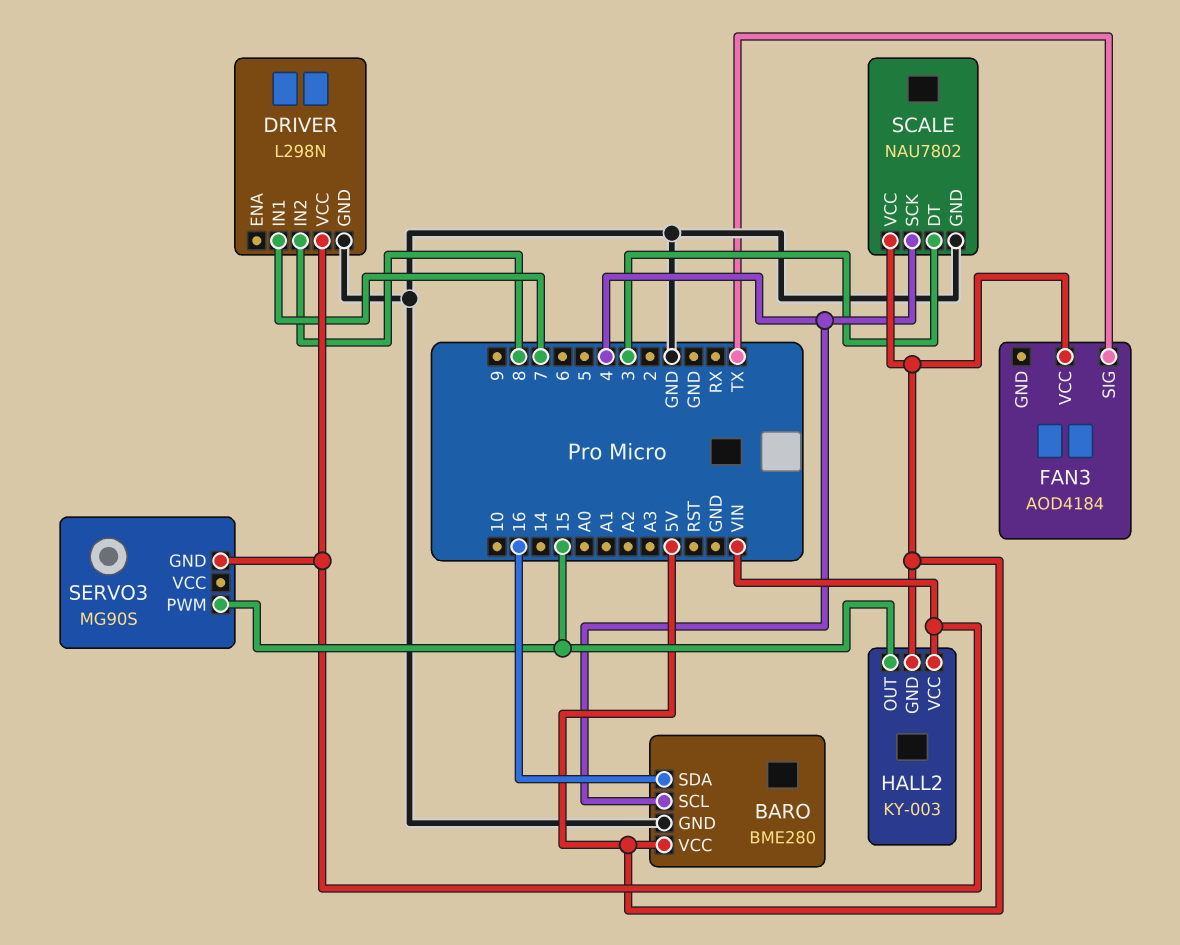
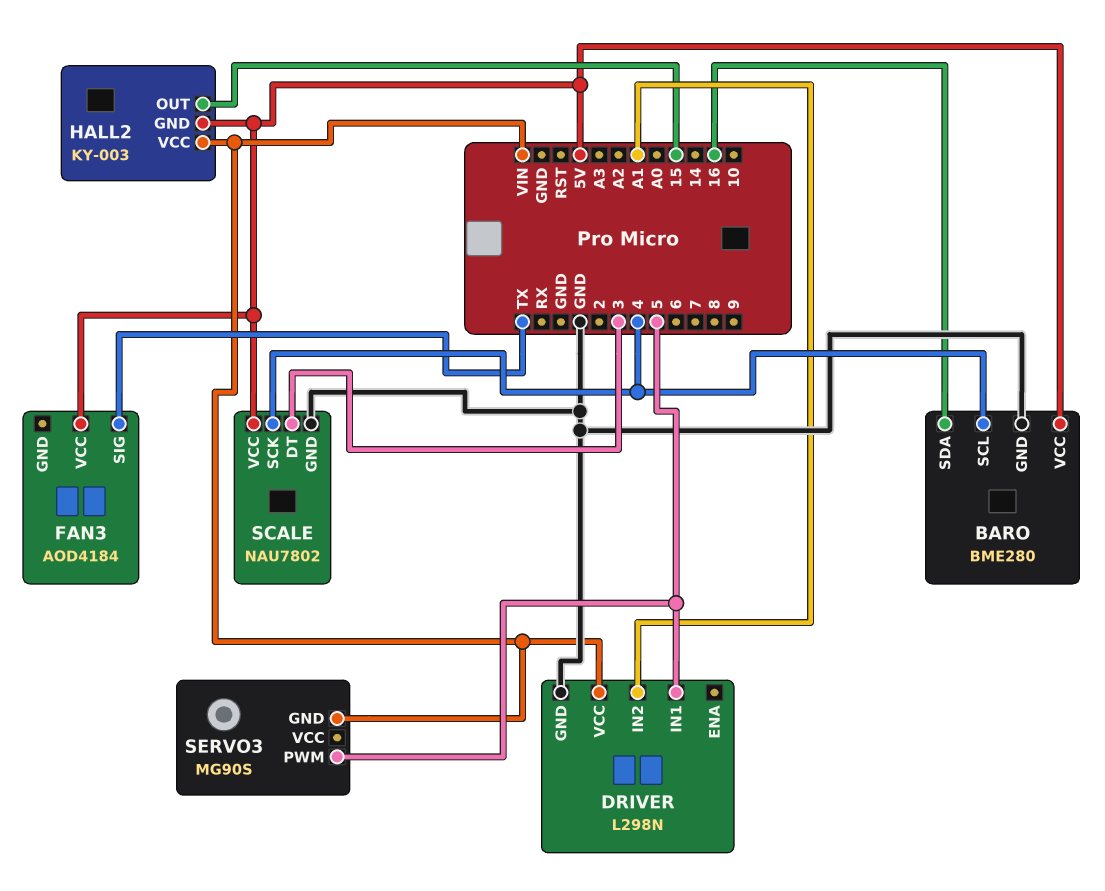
DRIVER pin IN1: 7 -> 5
DRIVER pin IN2: 8 -> A1
SERVO3 pin PWM: 15 -> 5

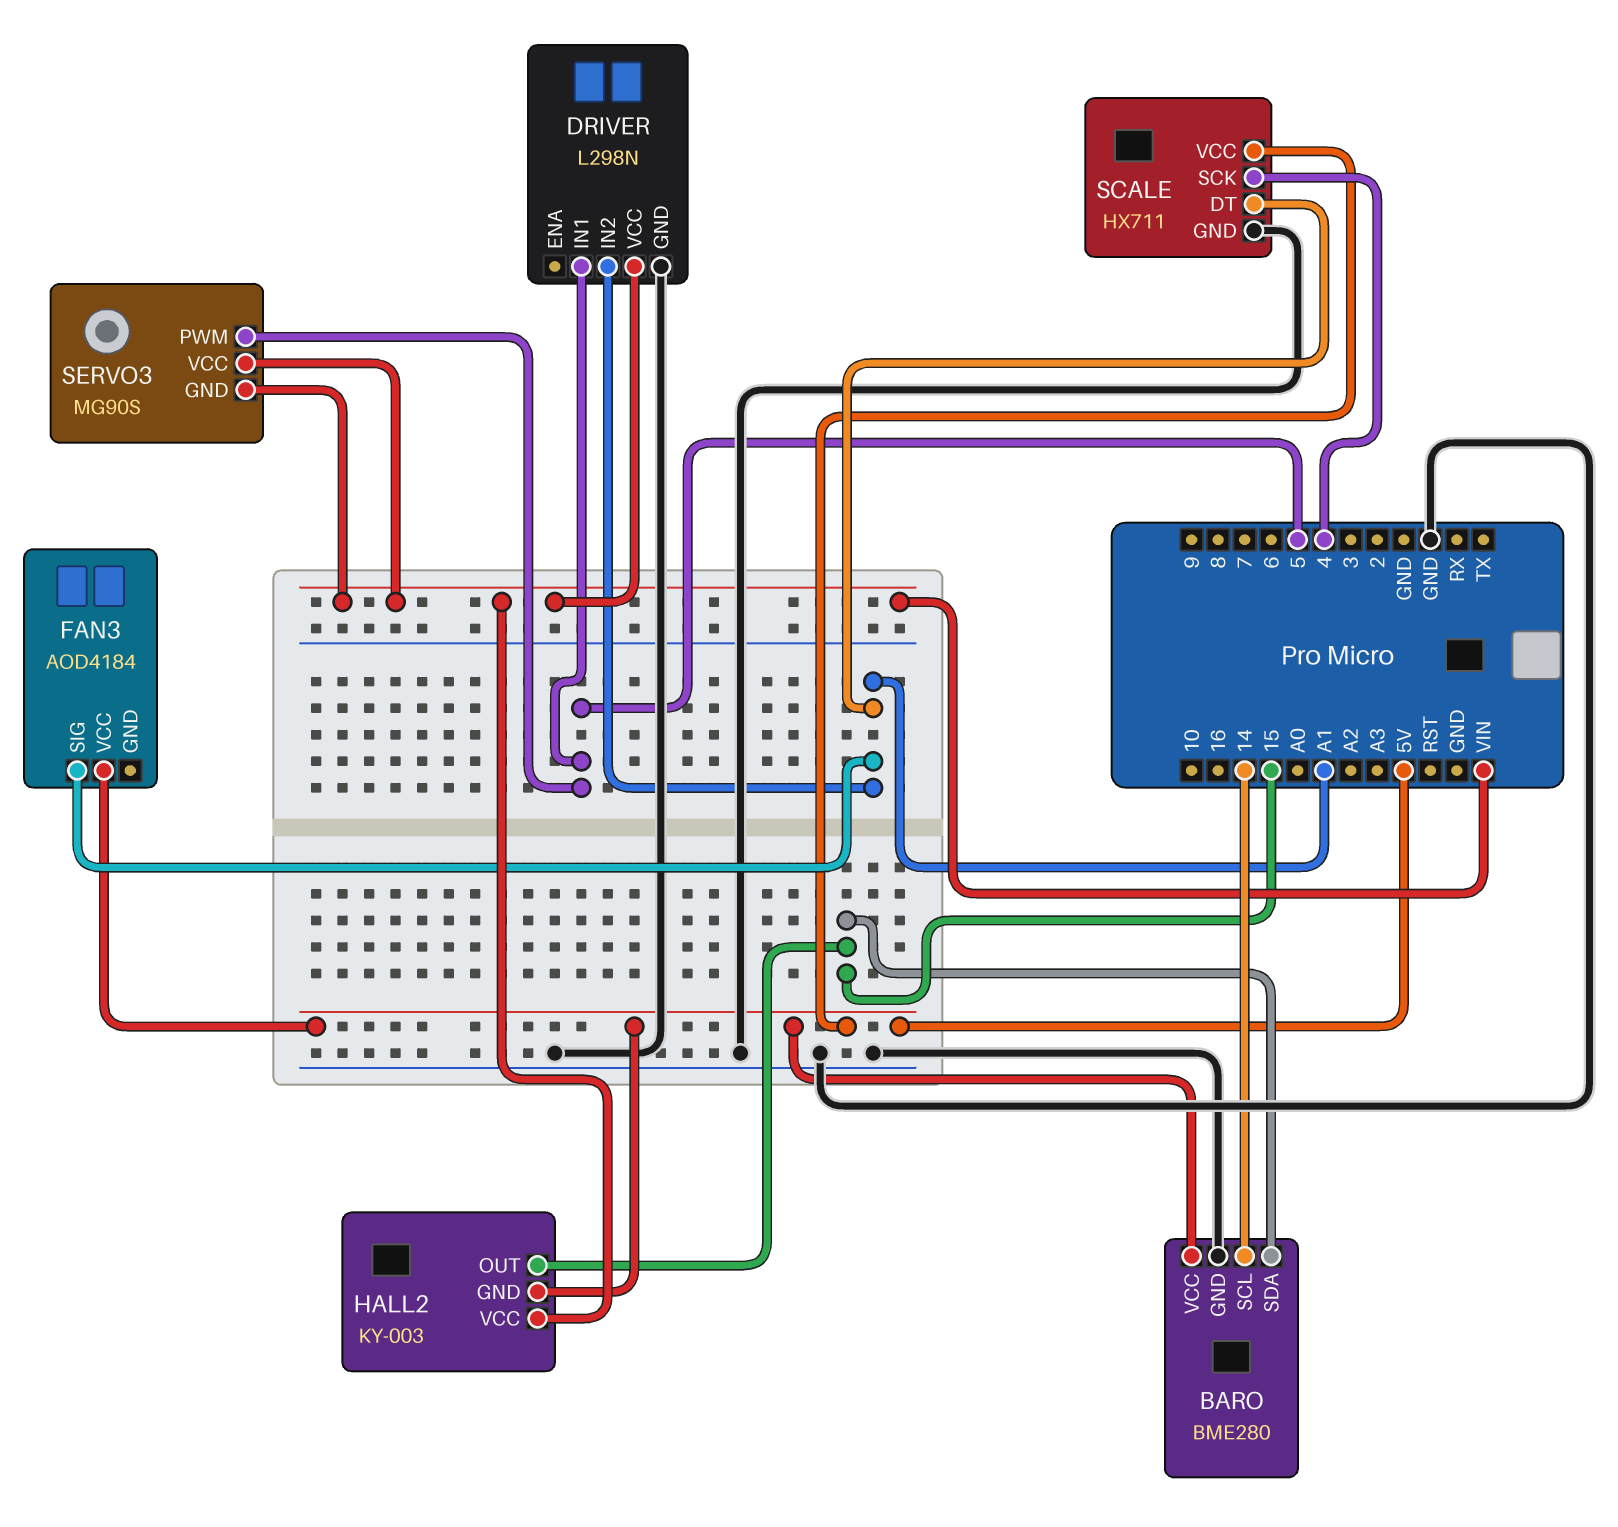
BARO pin SCL: 4 -> 14
BARO pin SDA: 16 -> 15
FAN3 pin SIG: TX -> A1
SCALE: NAU7802 -> HX711
SCALE pin DT: 3 -> A1
SERVO3 pin VCC: none -> VIN

